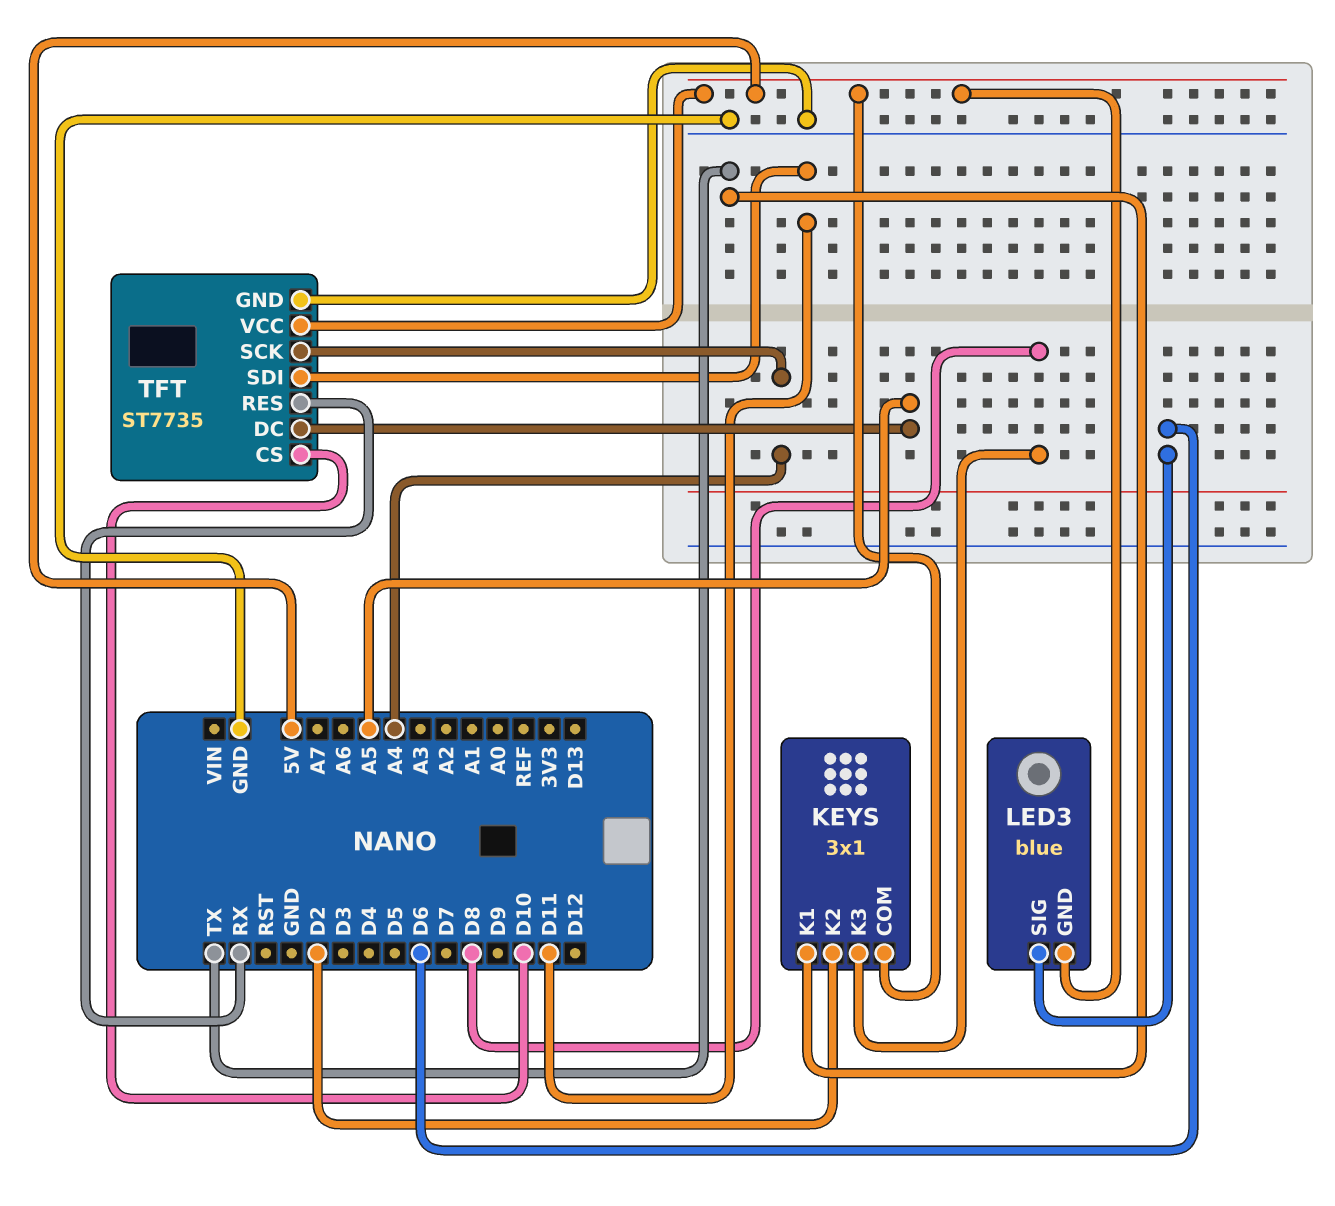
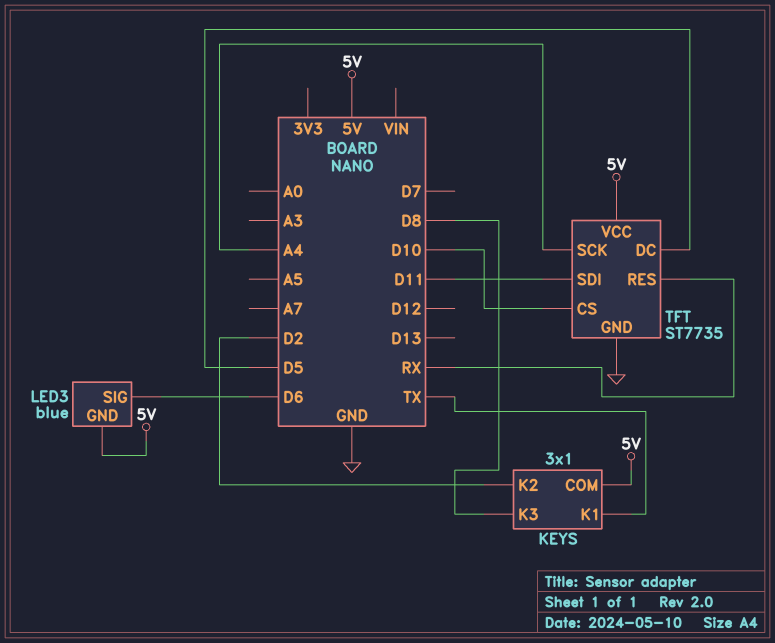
TFT pin DC: A5 -> D5

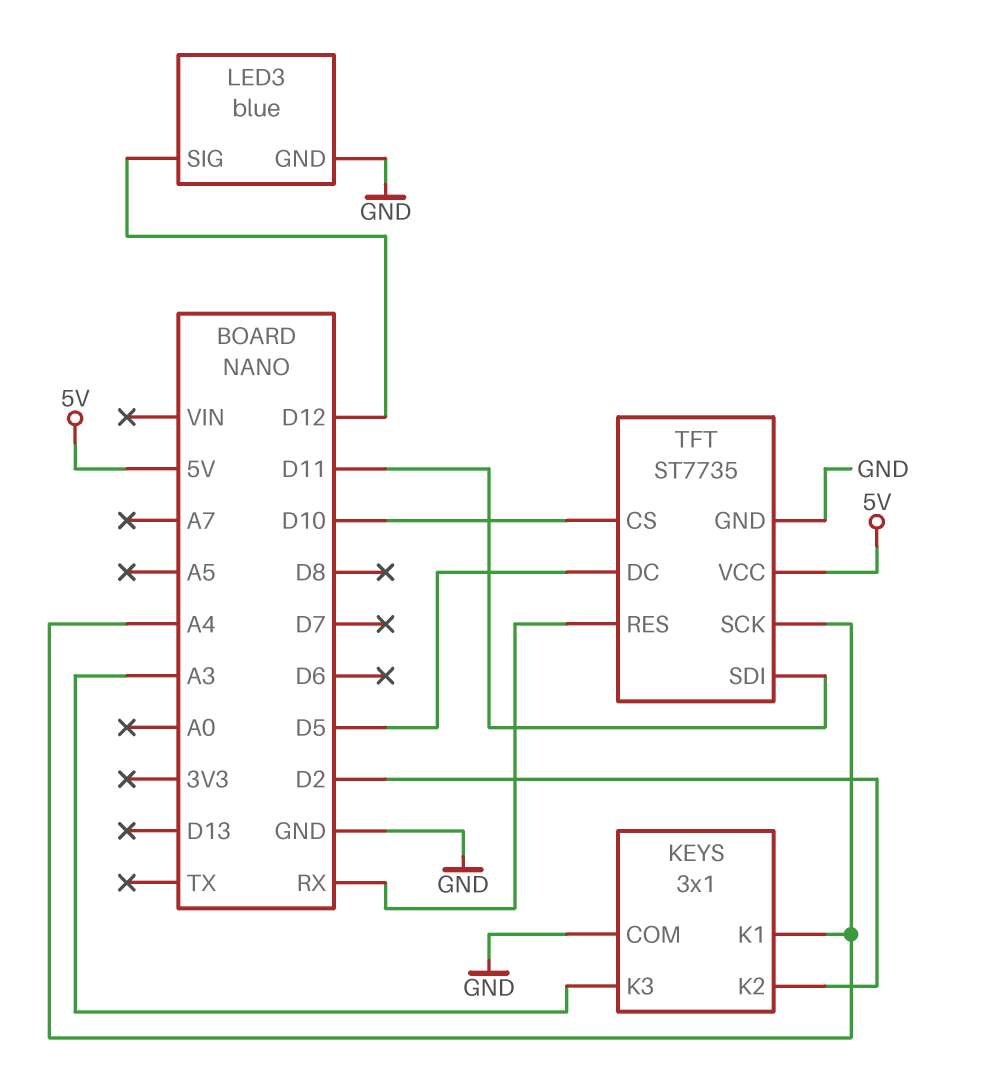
KEYS pin COM: 5V -> GND
KEYS pin K1: TX -> A4
KEYS pin K3: D8 -> A3
LED3 pin GND: 5V -> GND
LED3 pin SIG: D6 -> D12

